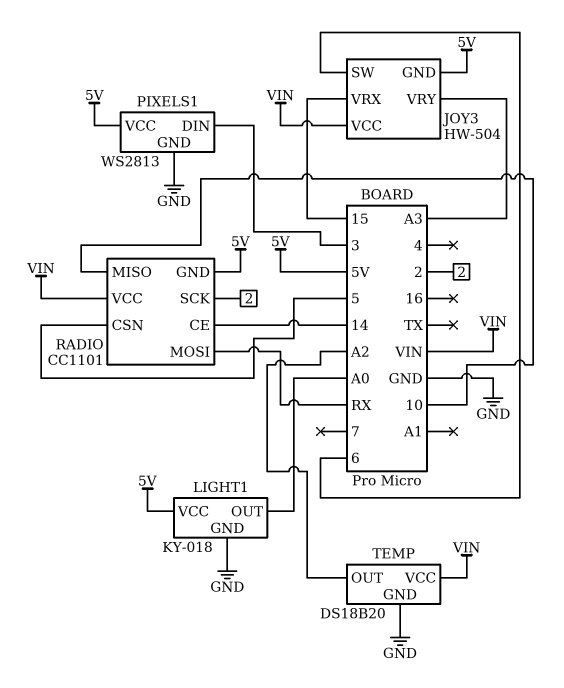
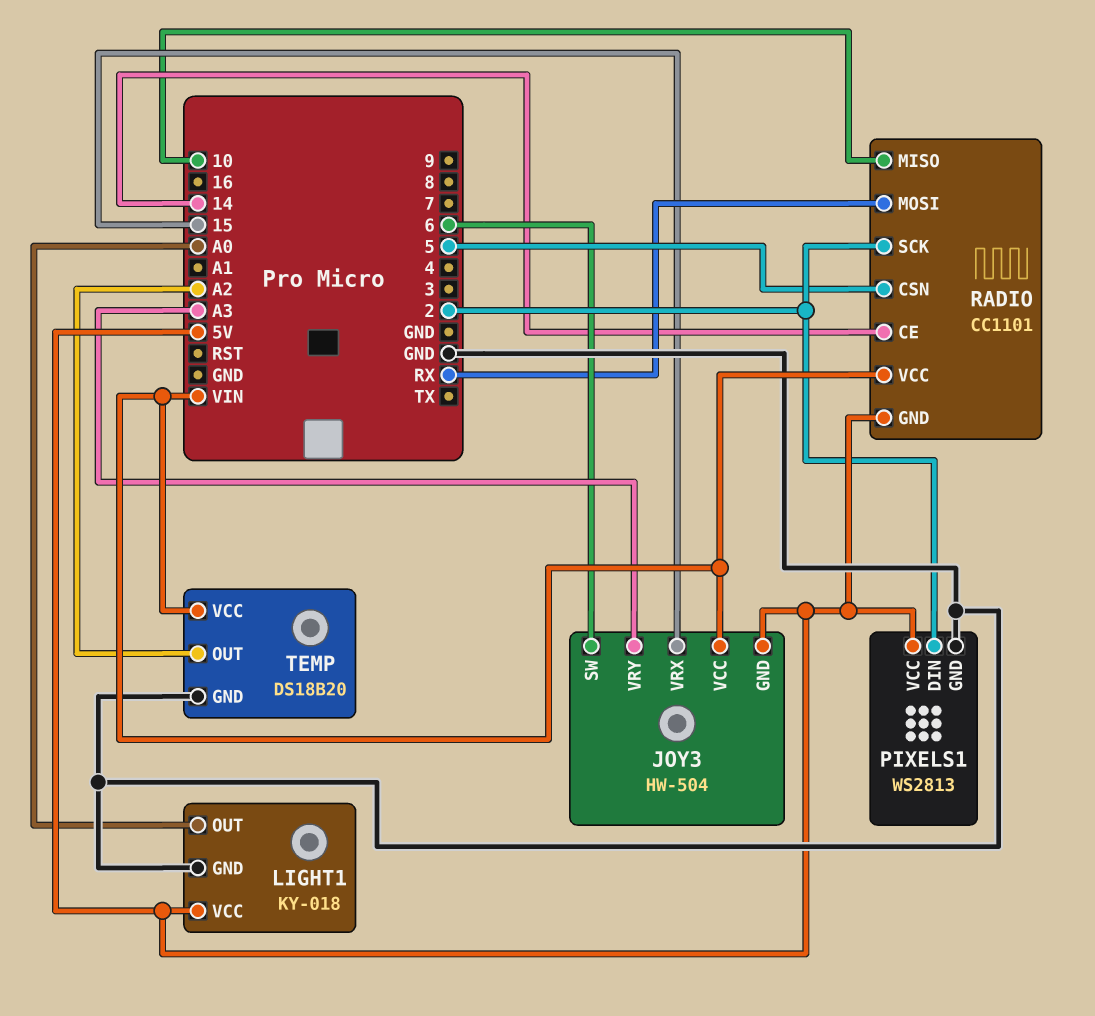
PIXELS1 pin DIN: 3 -> 2

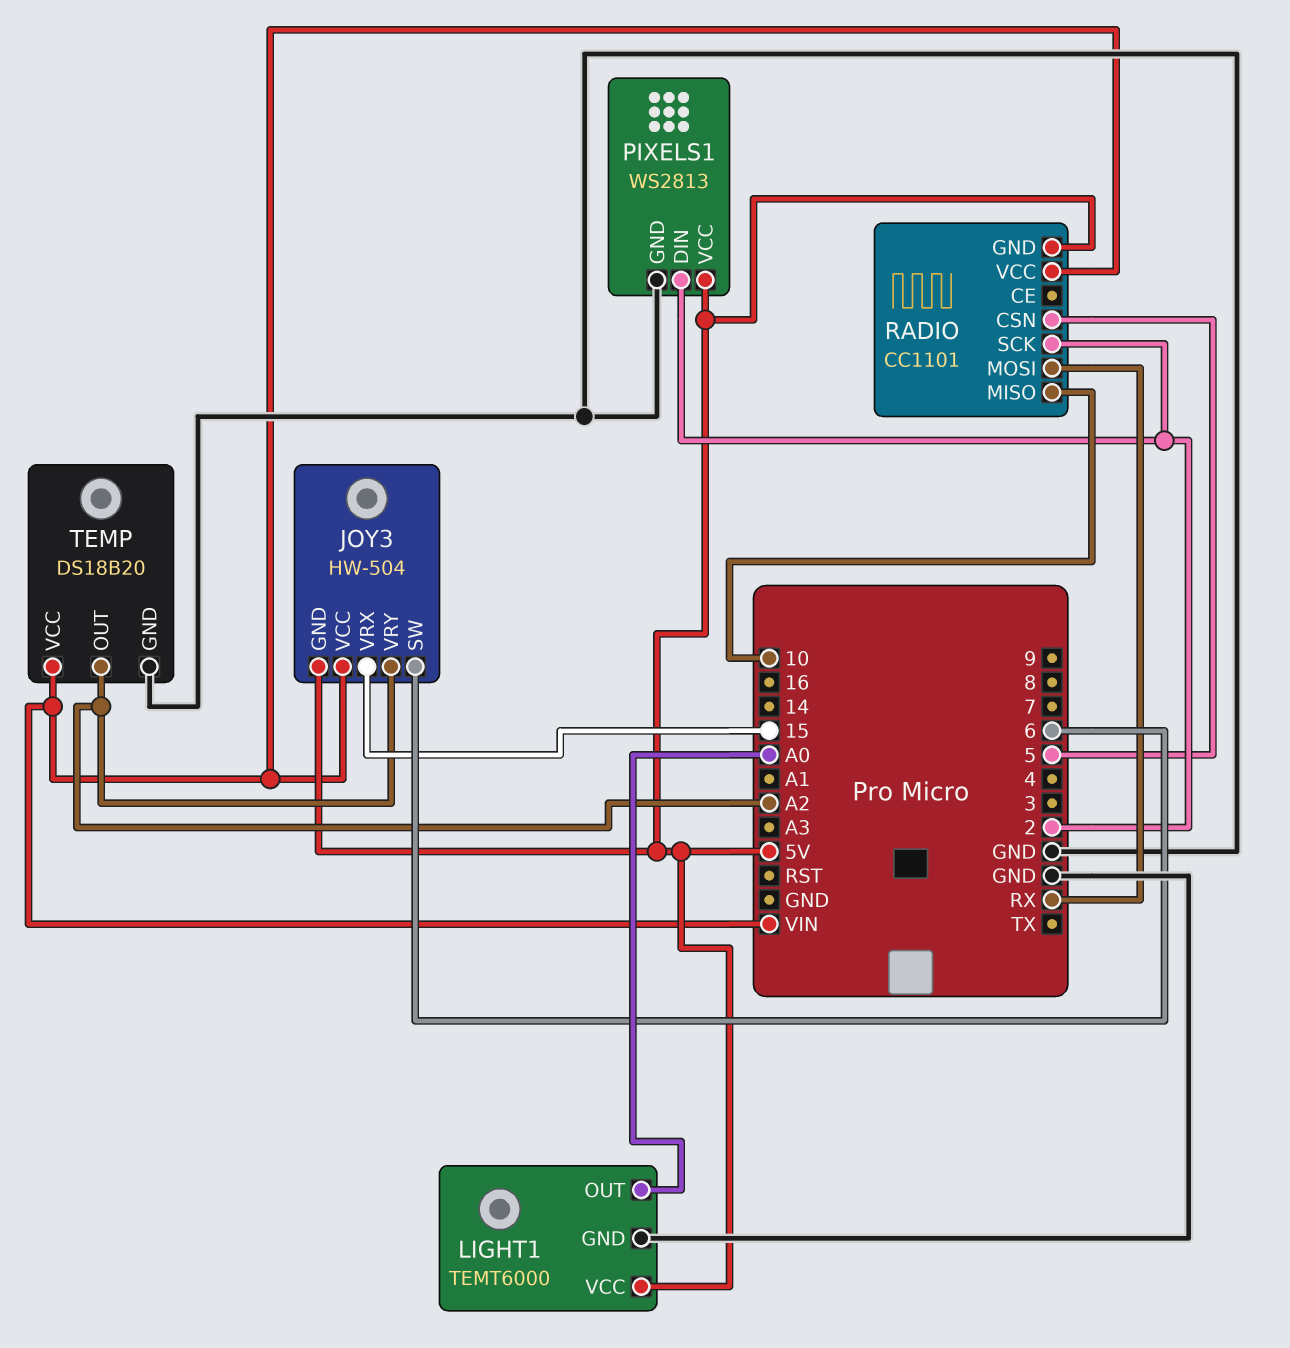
JOY3 pin VRY: A3 -> A2
LIGHT1: KY-018 -> TEMT6000
RADIO pin CE: 14 -> none

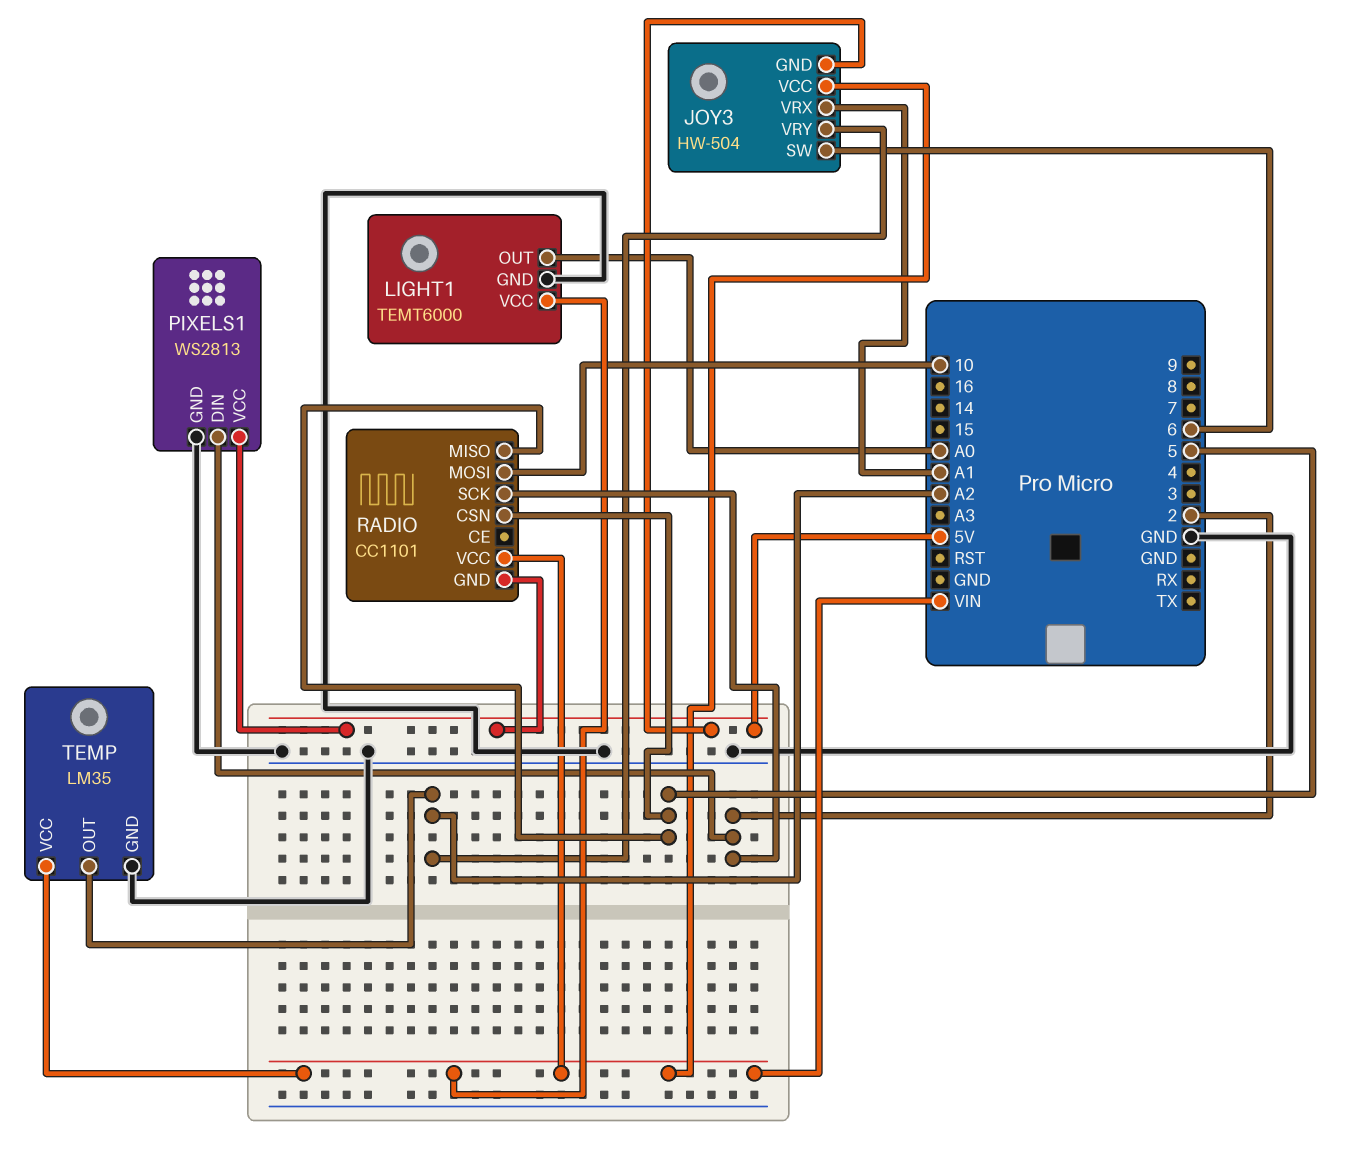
JOY3 pin VRX: 15 -> A1
LIGHT1 pin VCC: 5V -> VIN
RADIO pin MISO: 10 -> 5
RADIO pin MOSI: RX -> 10
TEMP: DS18B20 -> LM35

